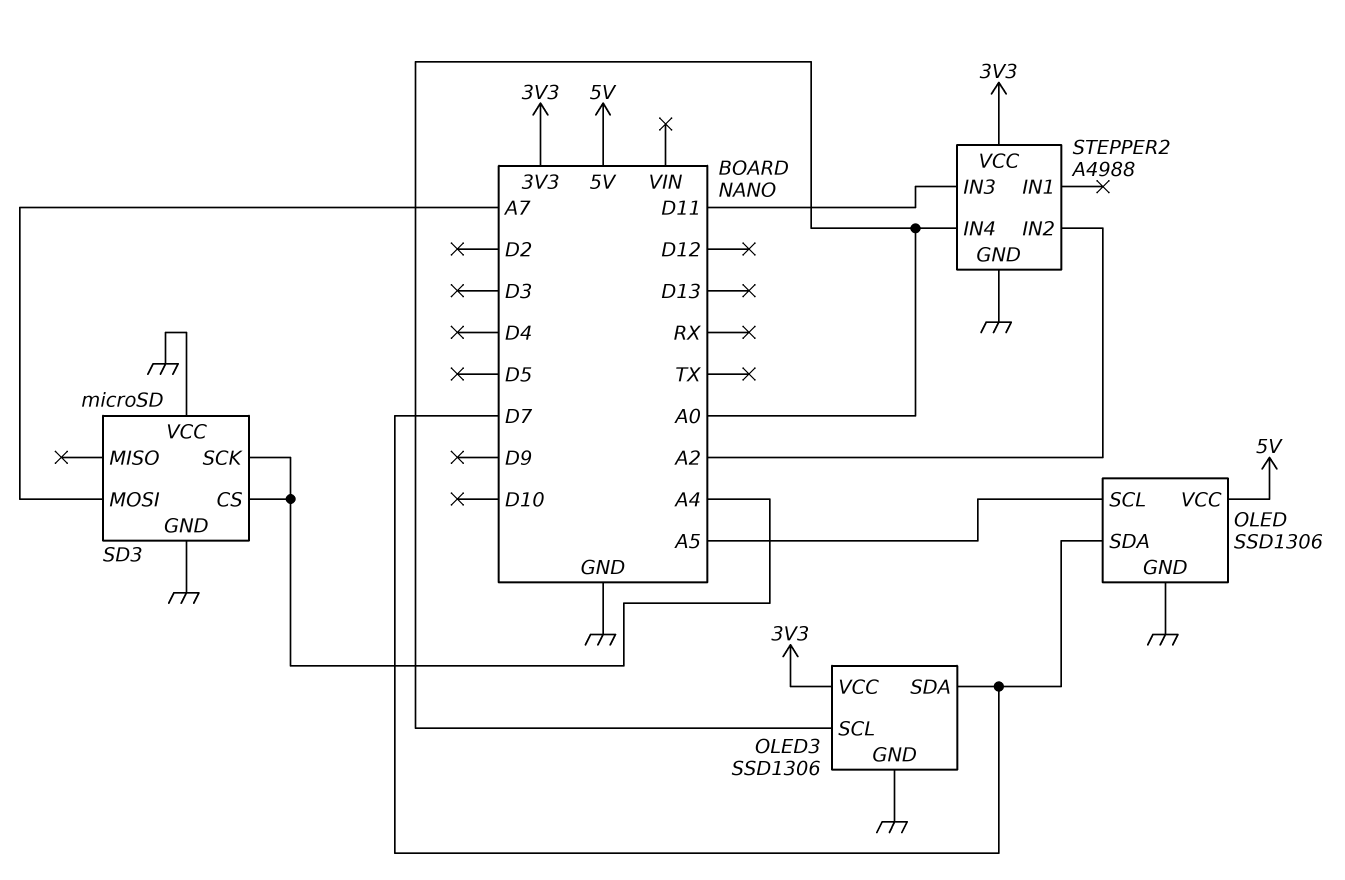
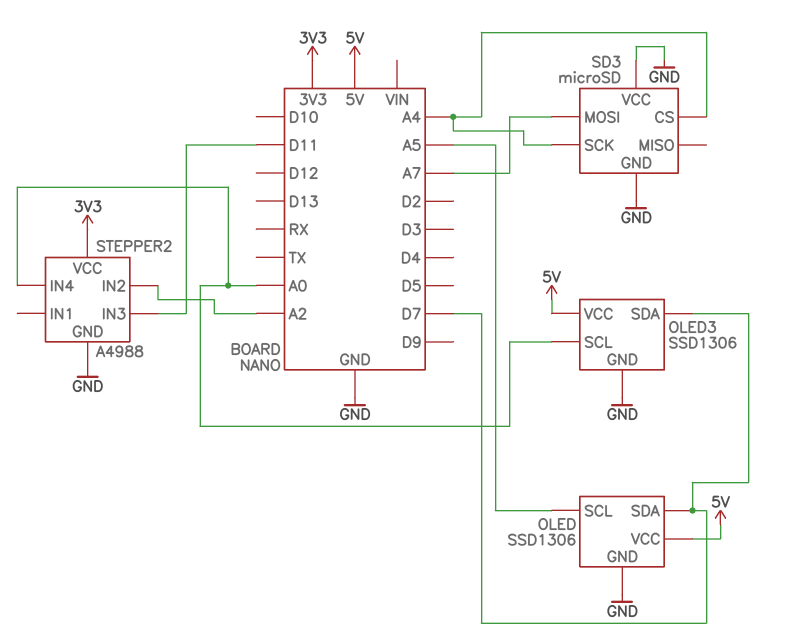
OLED3 pin VCC: 3V3 -> 5V

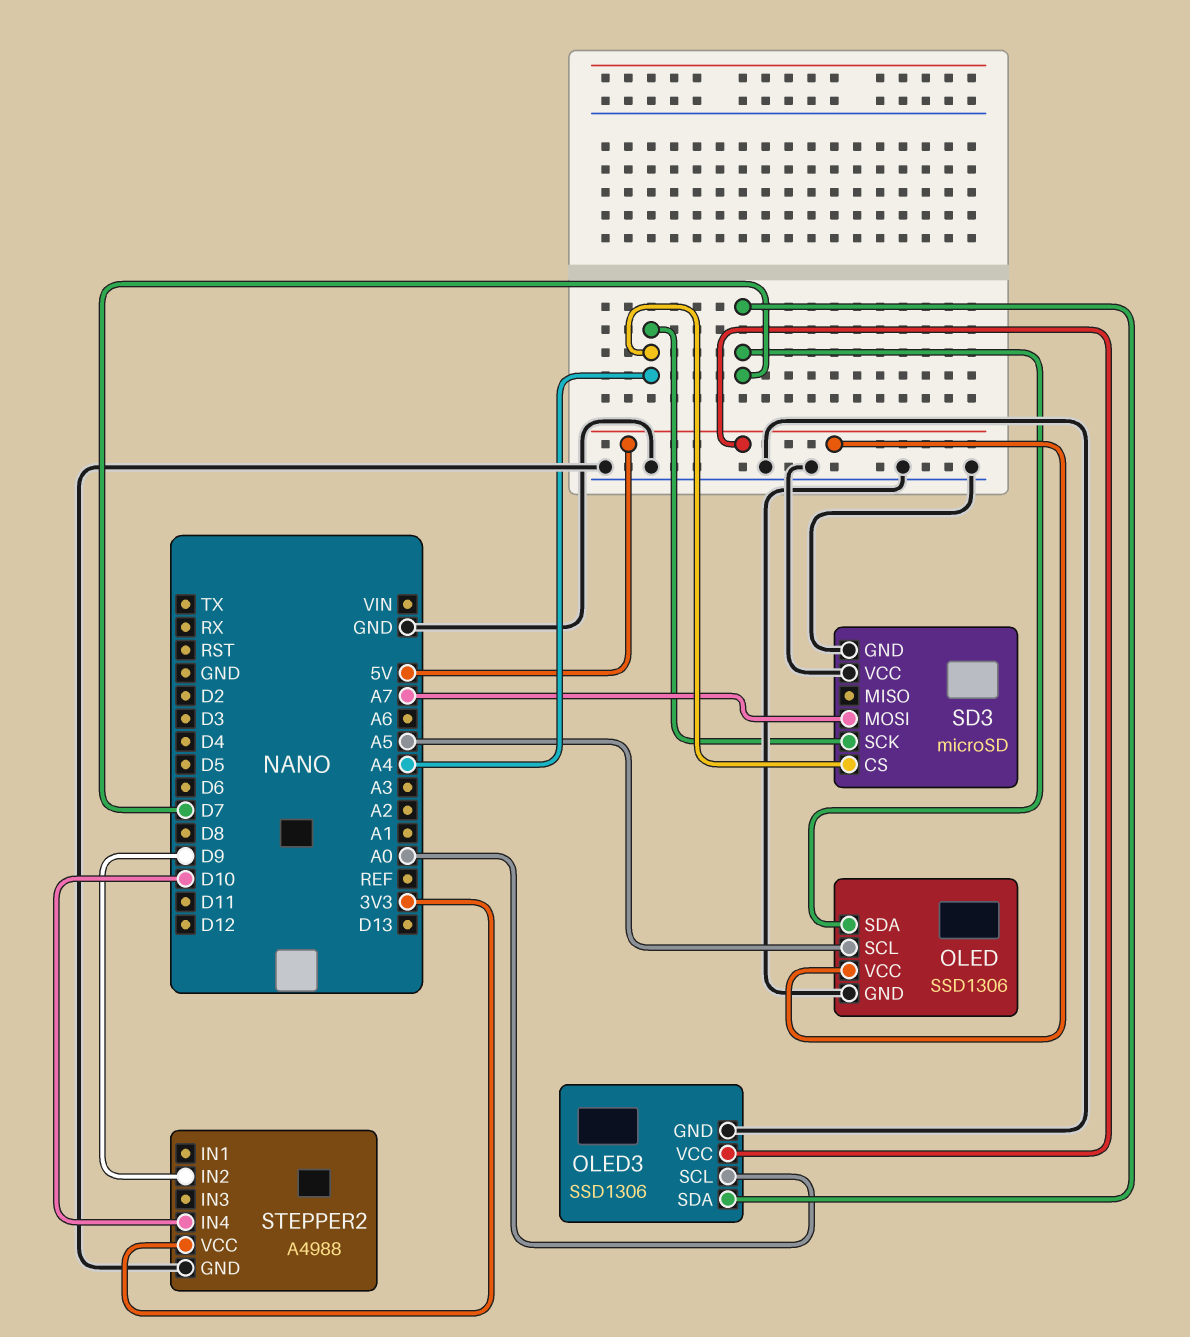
STEPPER2 pin IN2: A2 -> D9
STEPPER2 pin IN3: D11 -> none
STEPPER2 pin IN4: A0 -> D10

